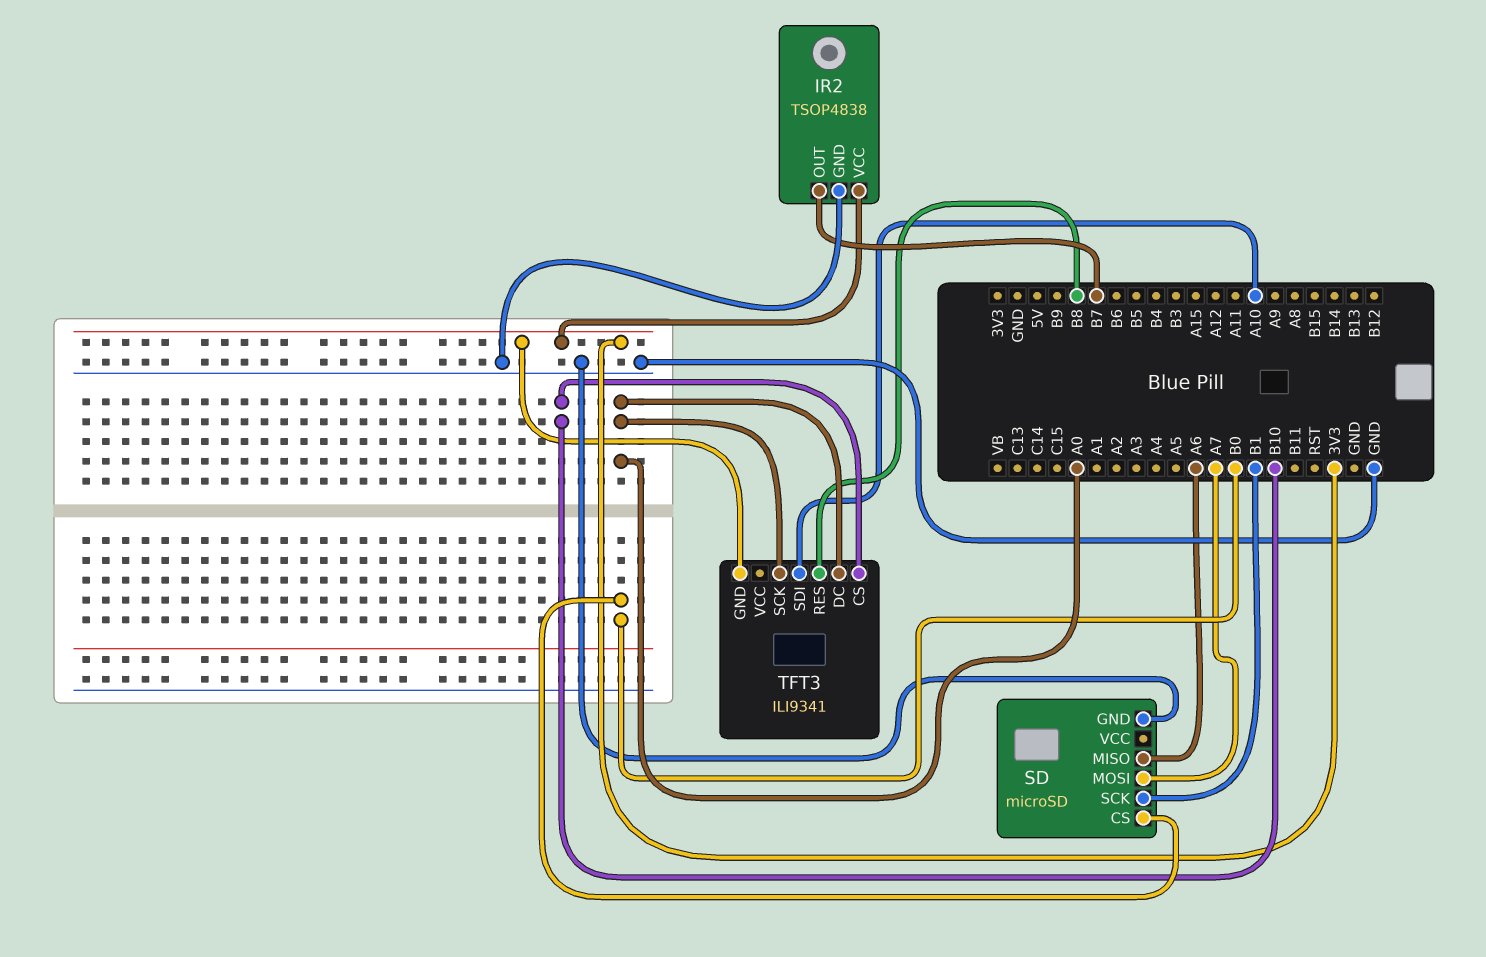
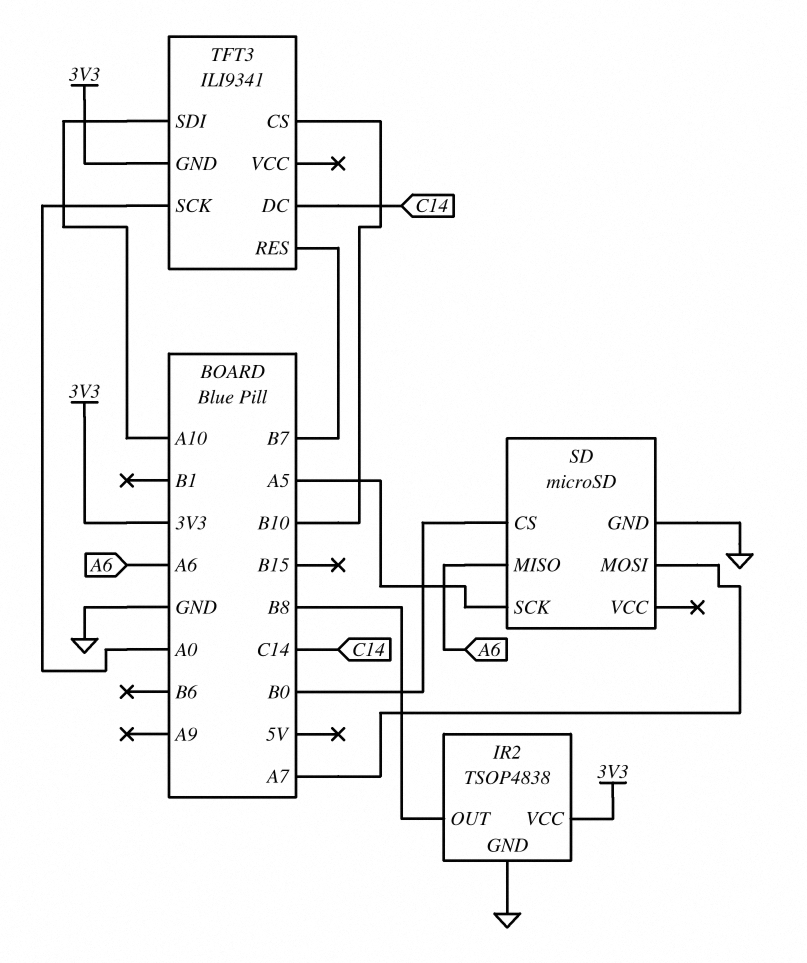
IR2 pin OUT: B7 -> B8
SD pin SCK: B1 -> A5
TFT3 pin DC: A0 -> C14
TFT3 pin RES: B8 -> B7

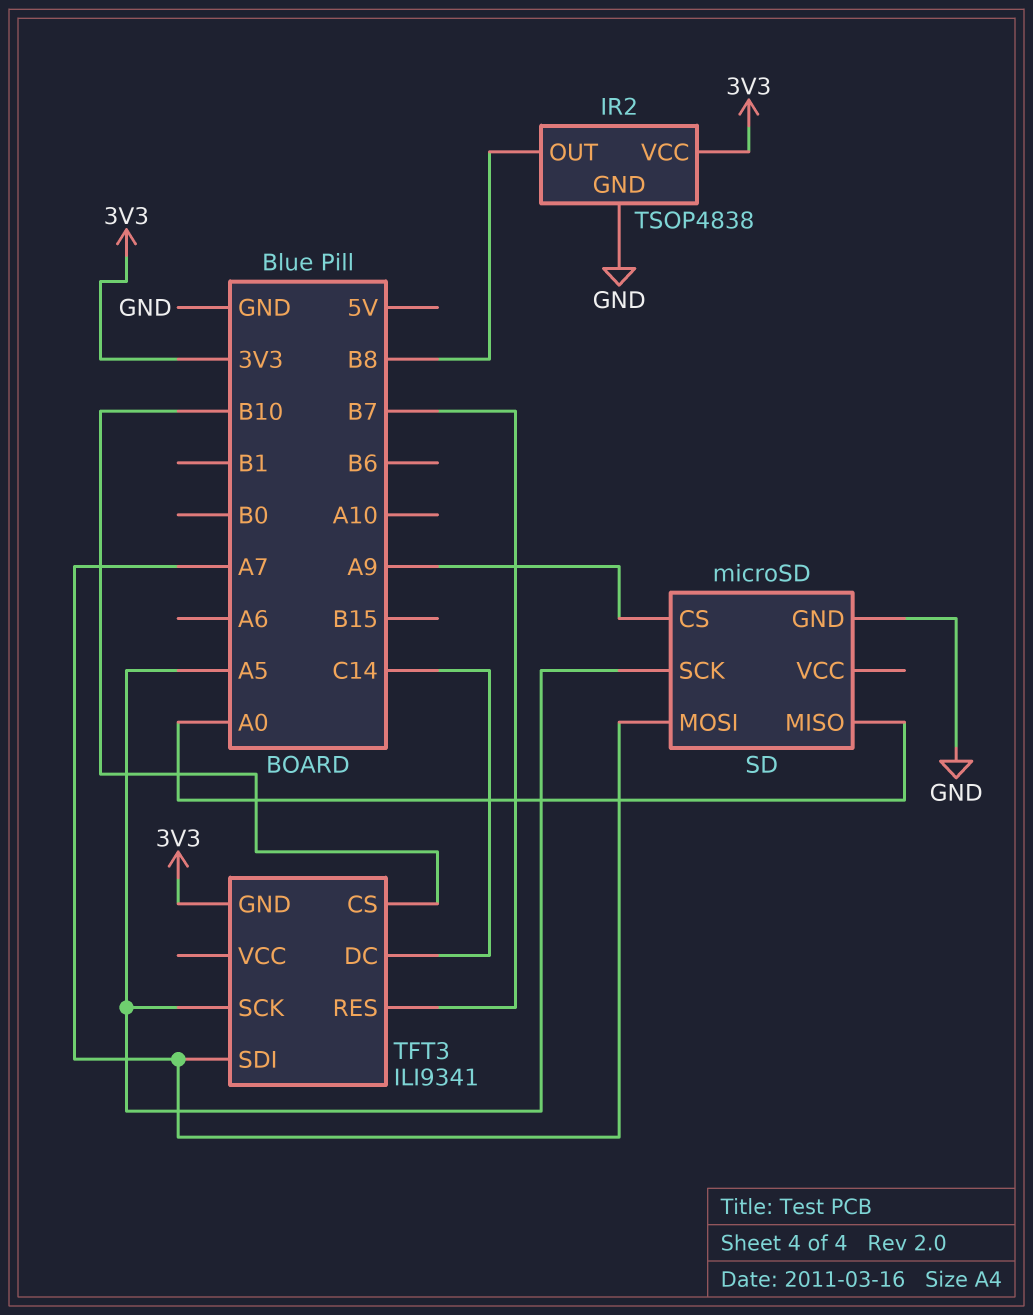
SD pin CS: B0 -> A9
SD pin MISO: A6 -> A0
TFT3 pin SCK: A0 -> A5
TFT3 pin SDI: A10 -> A7

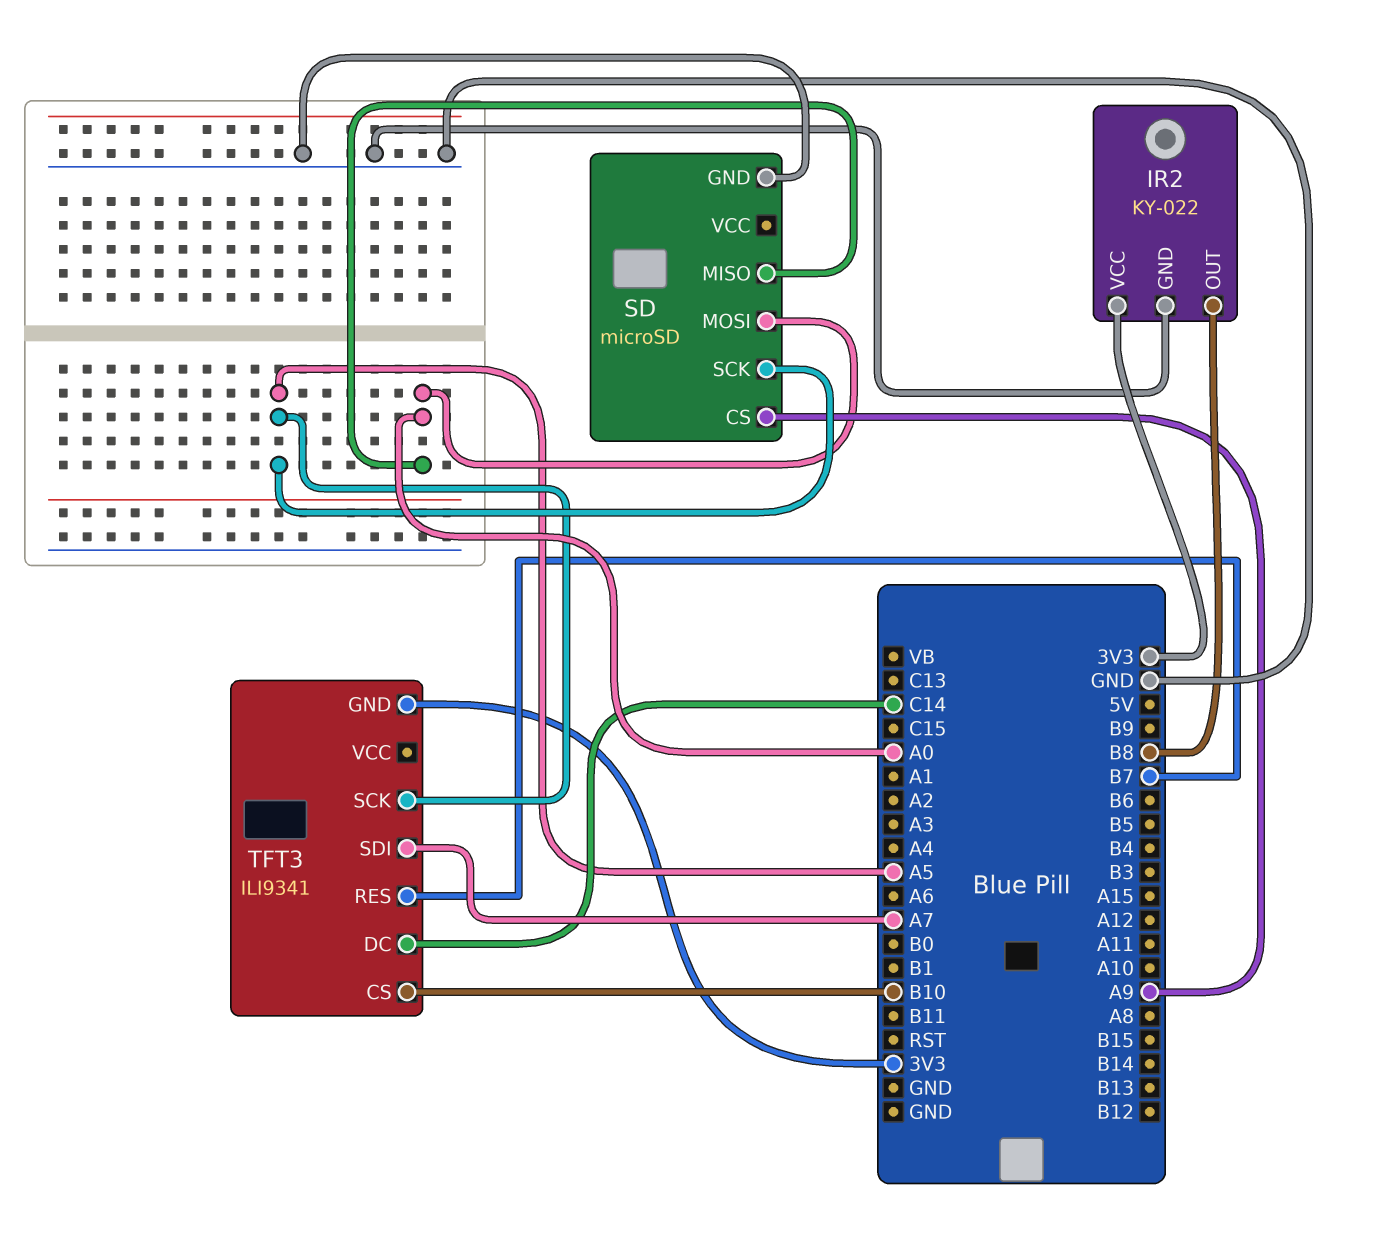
IR2: TSOP4838 -> KY-022
SD pin MOSI: A7 -> A0

